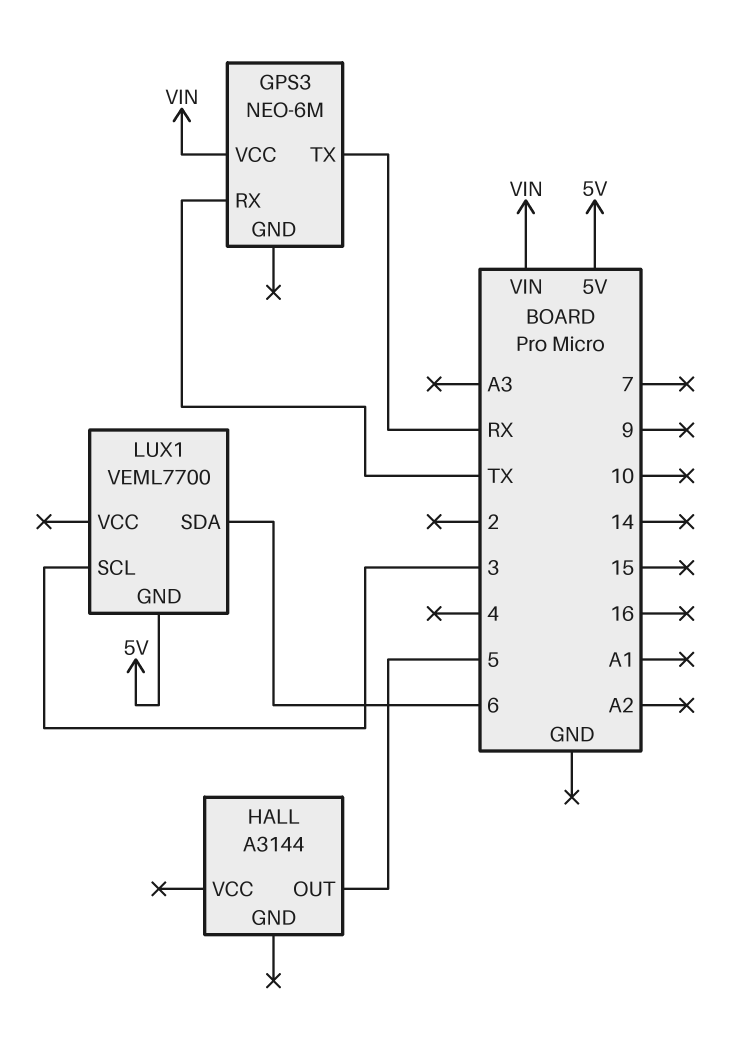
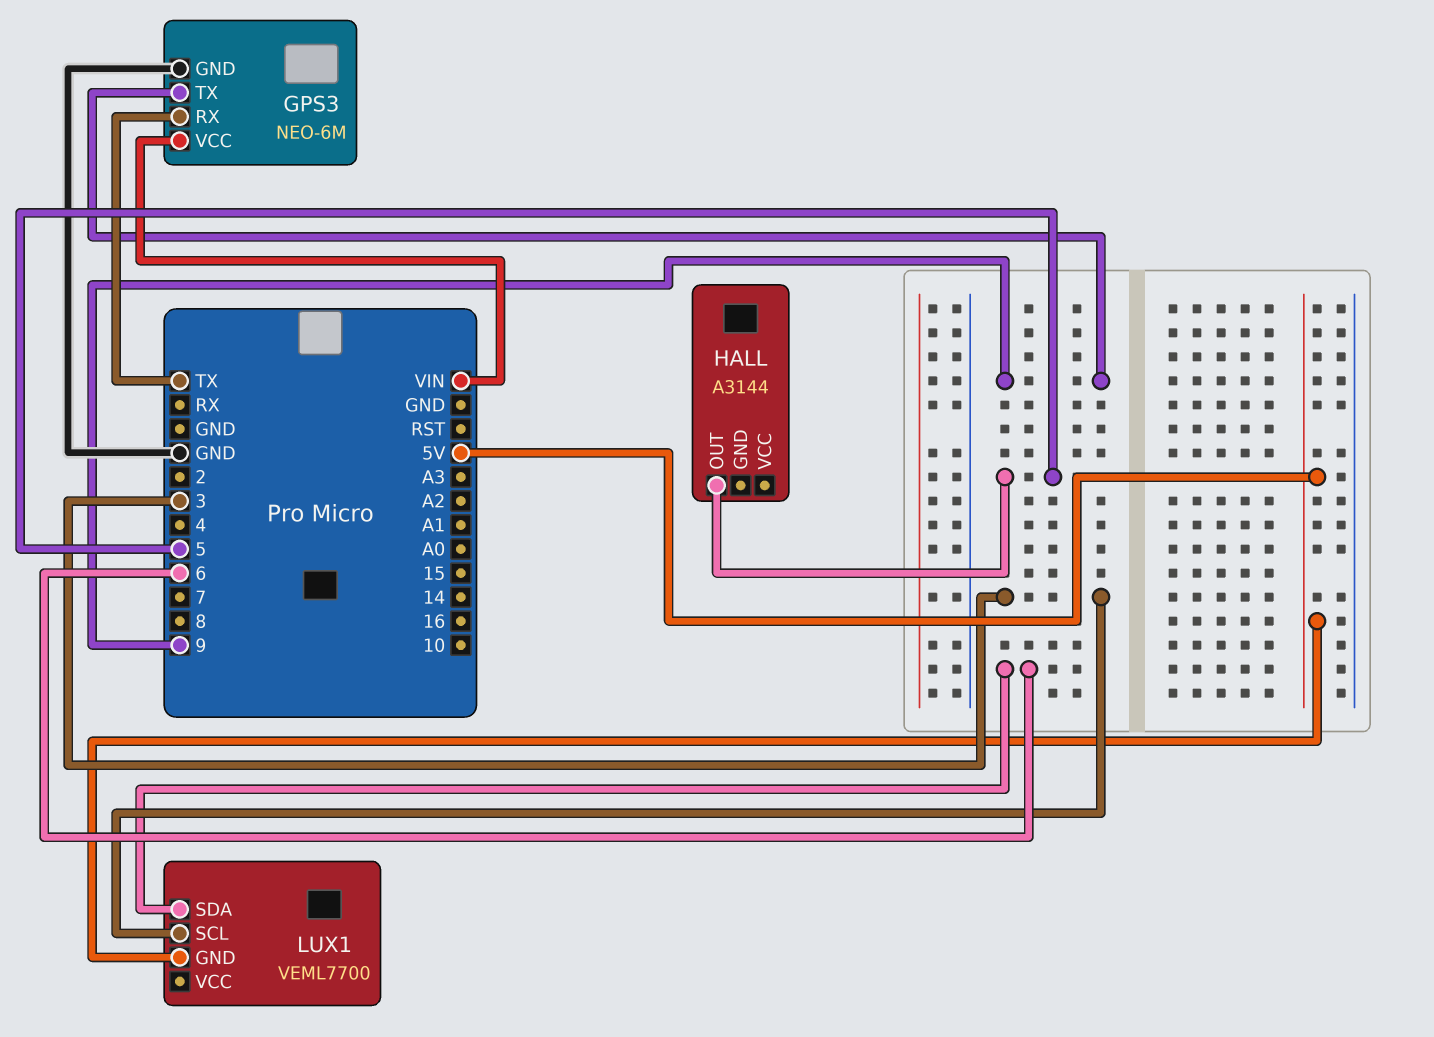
GPS3 pin GND: none -> GND
GPS3 pin TX: RX -> 9

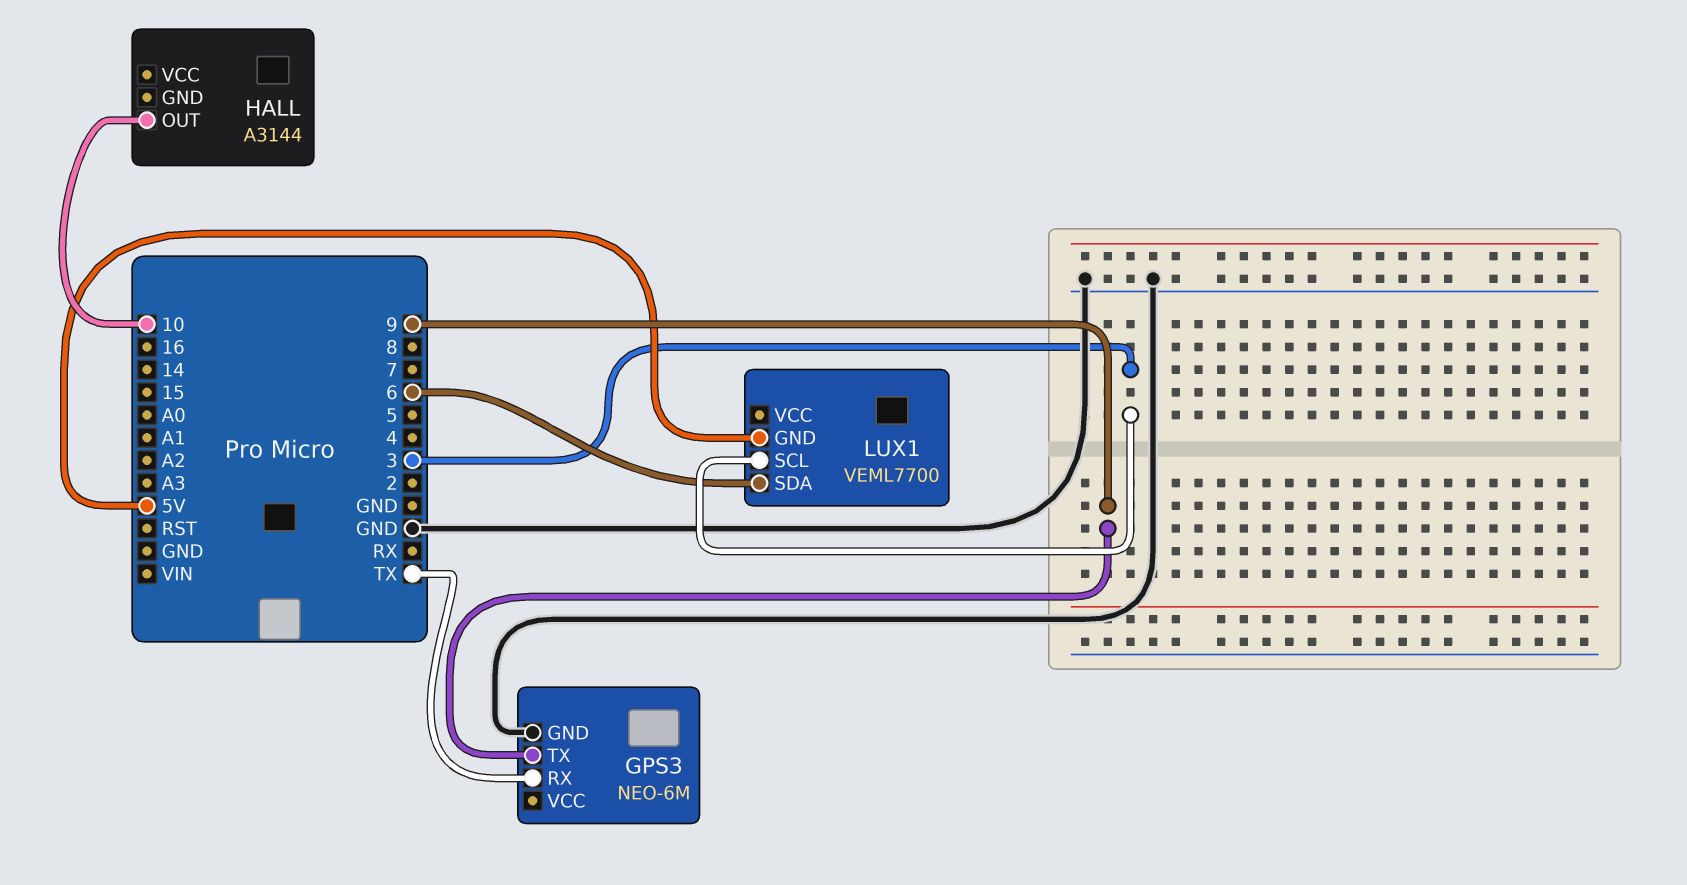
GPS3 pin VCC: VIN -> none
HALL pin OUT: 5 -> 10

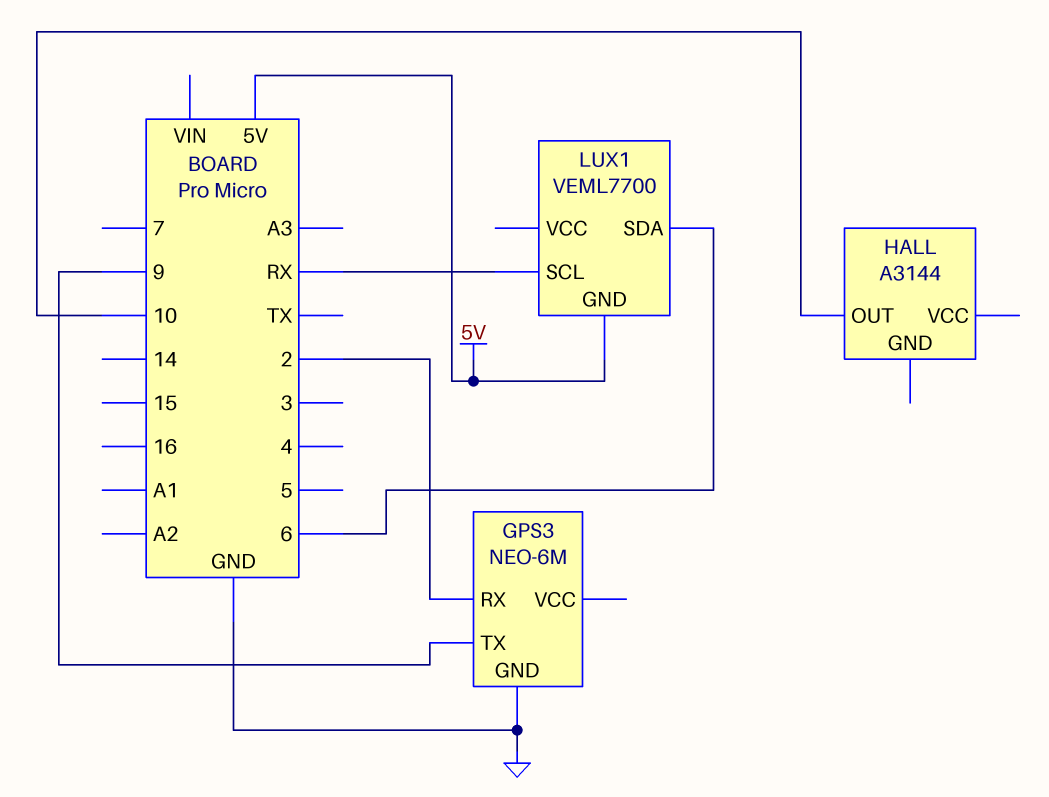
GPS3 pin RX: TX -> 2
LUX1 pin SCL: 3 -> RX

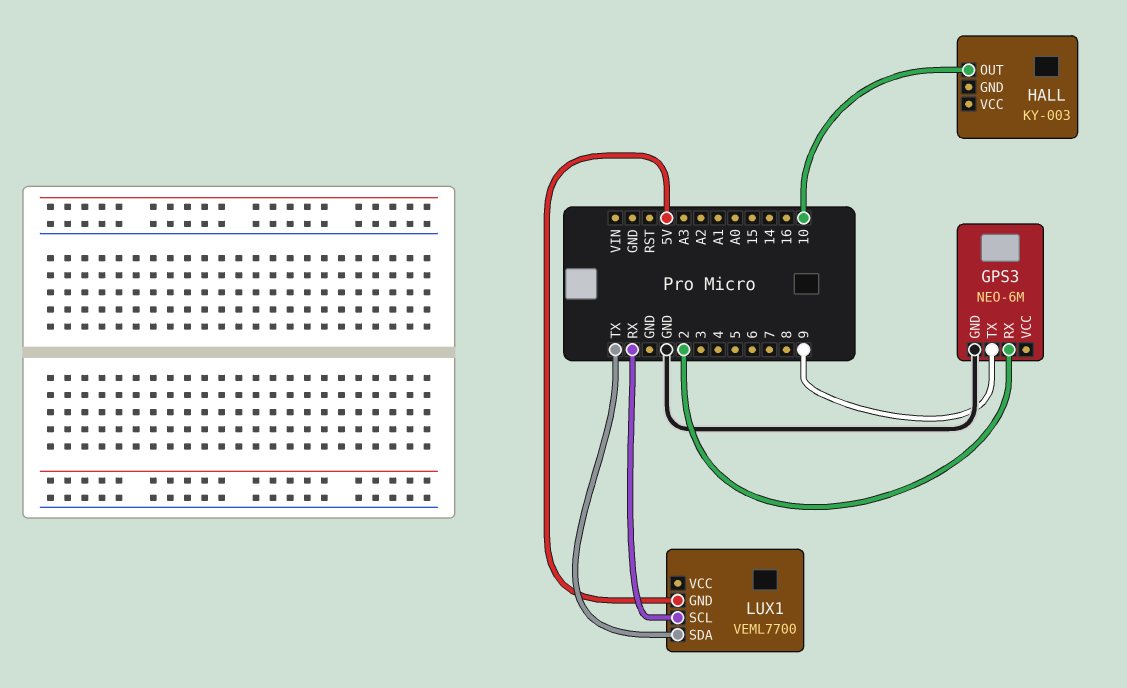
HALL: A3144 -> KY-003
LUX1 pin SDA: 6 -> TX

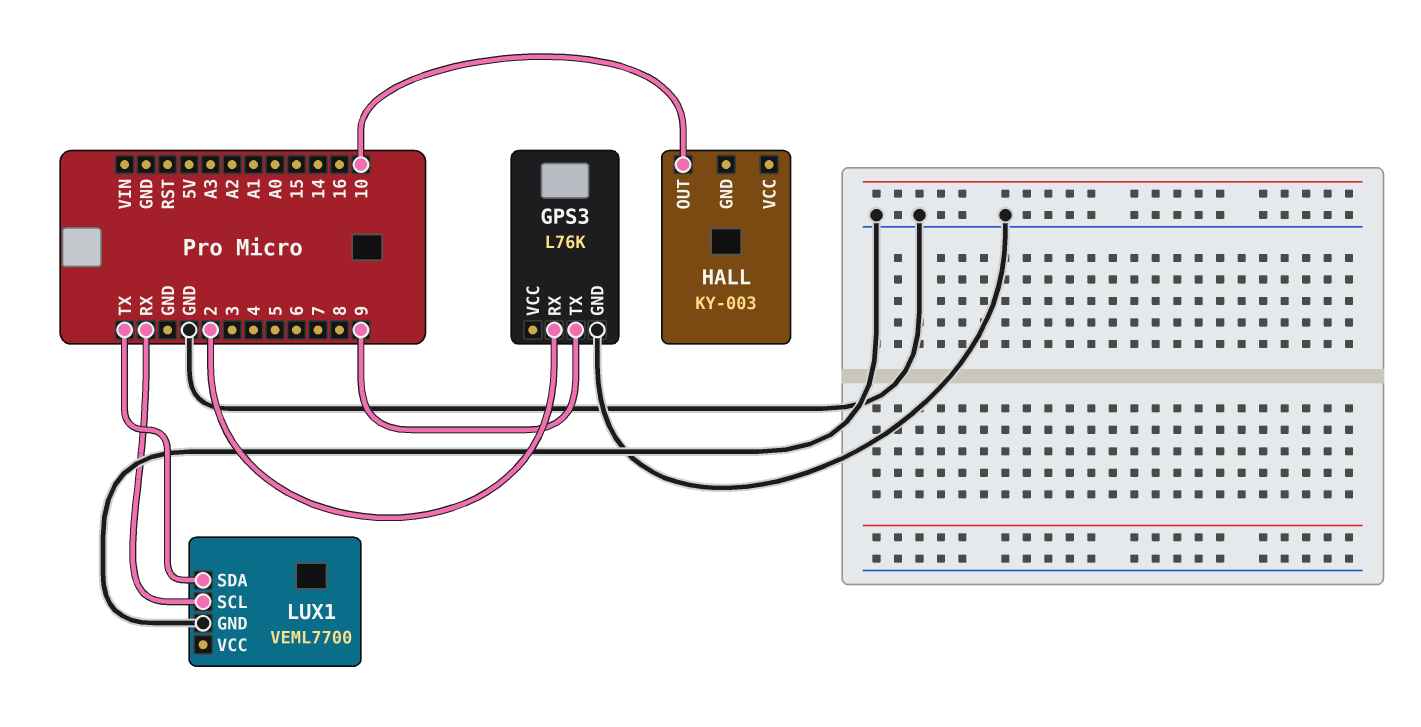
GPS3: NEO-6M -> L76K
LUX1 pin GND: 5V -> GND

